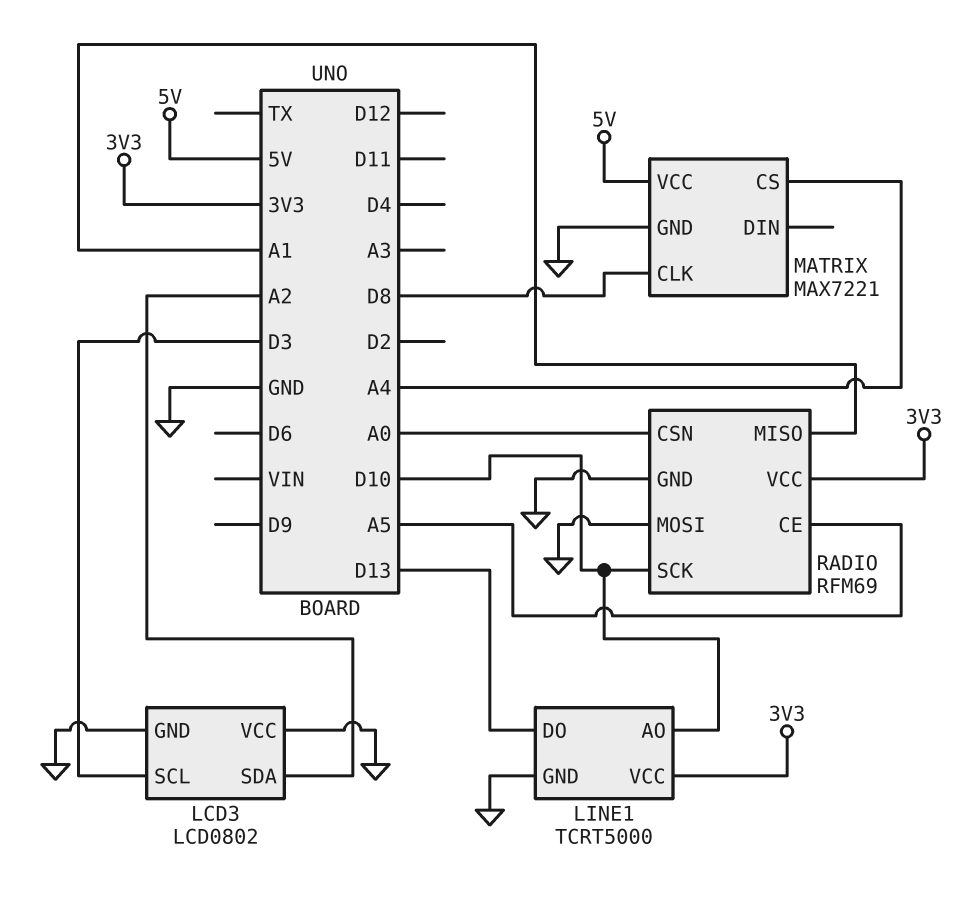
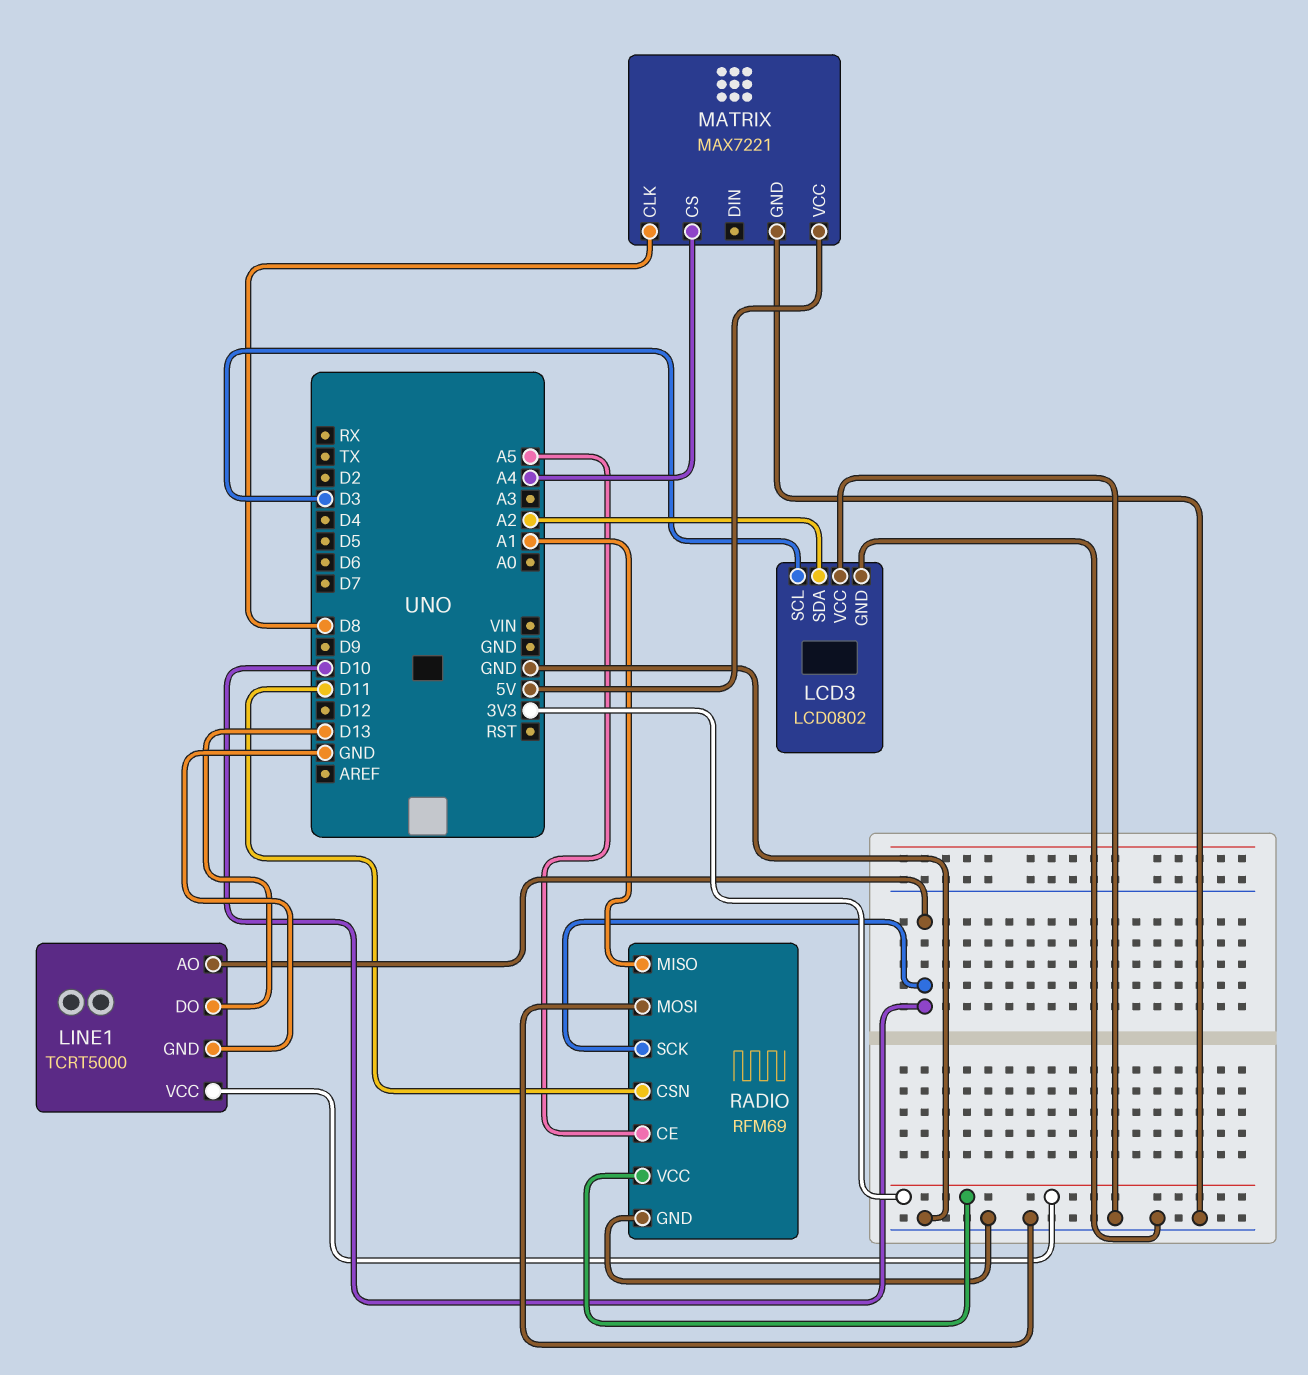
RADIO pin CSN: A0 -> D11

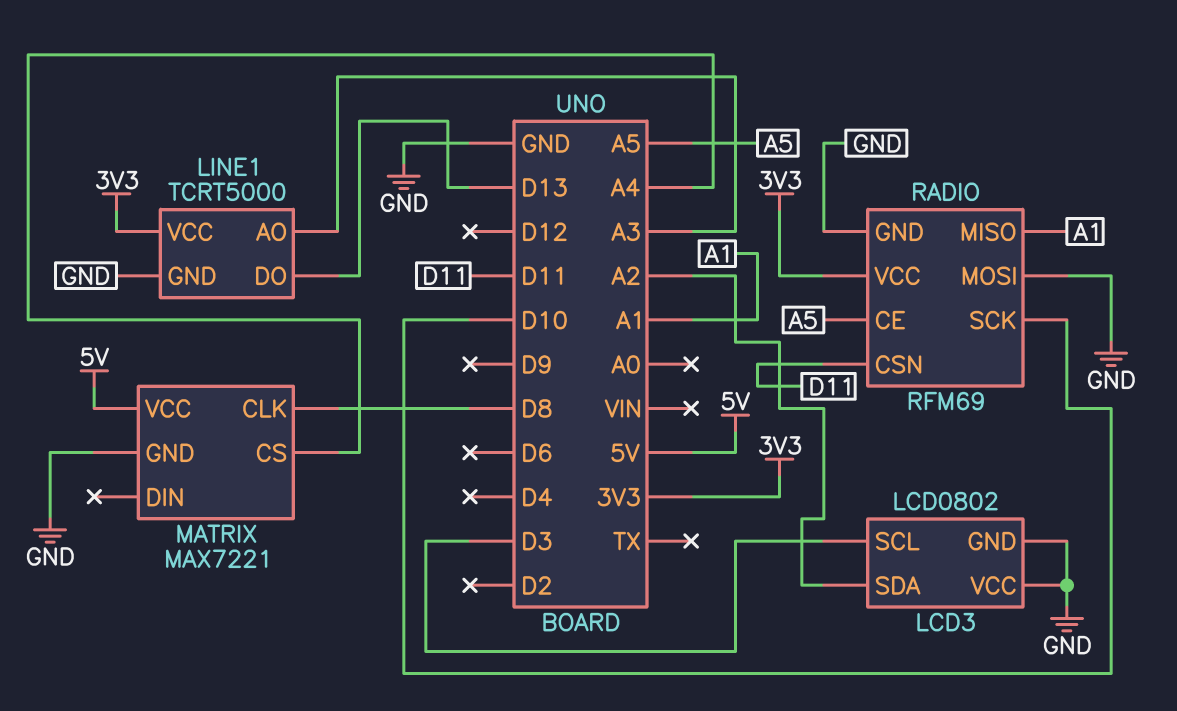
LINE1 pin AO: D10 -> A3

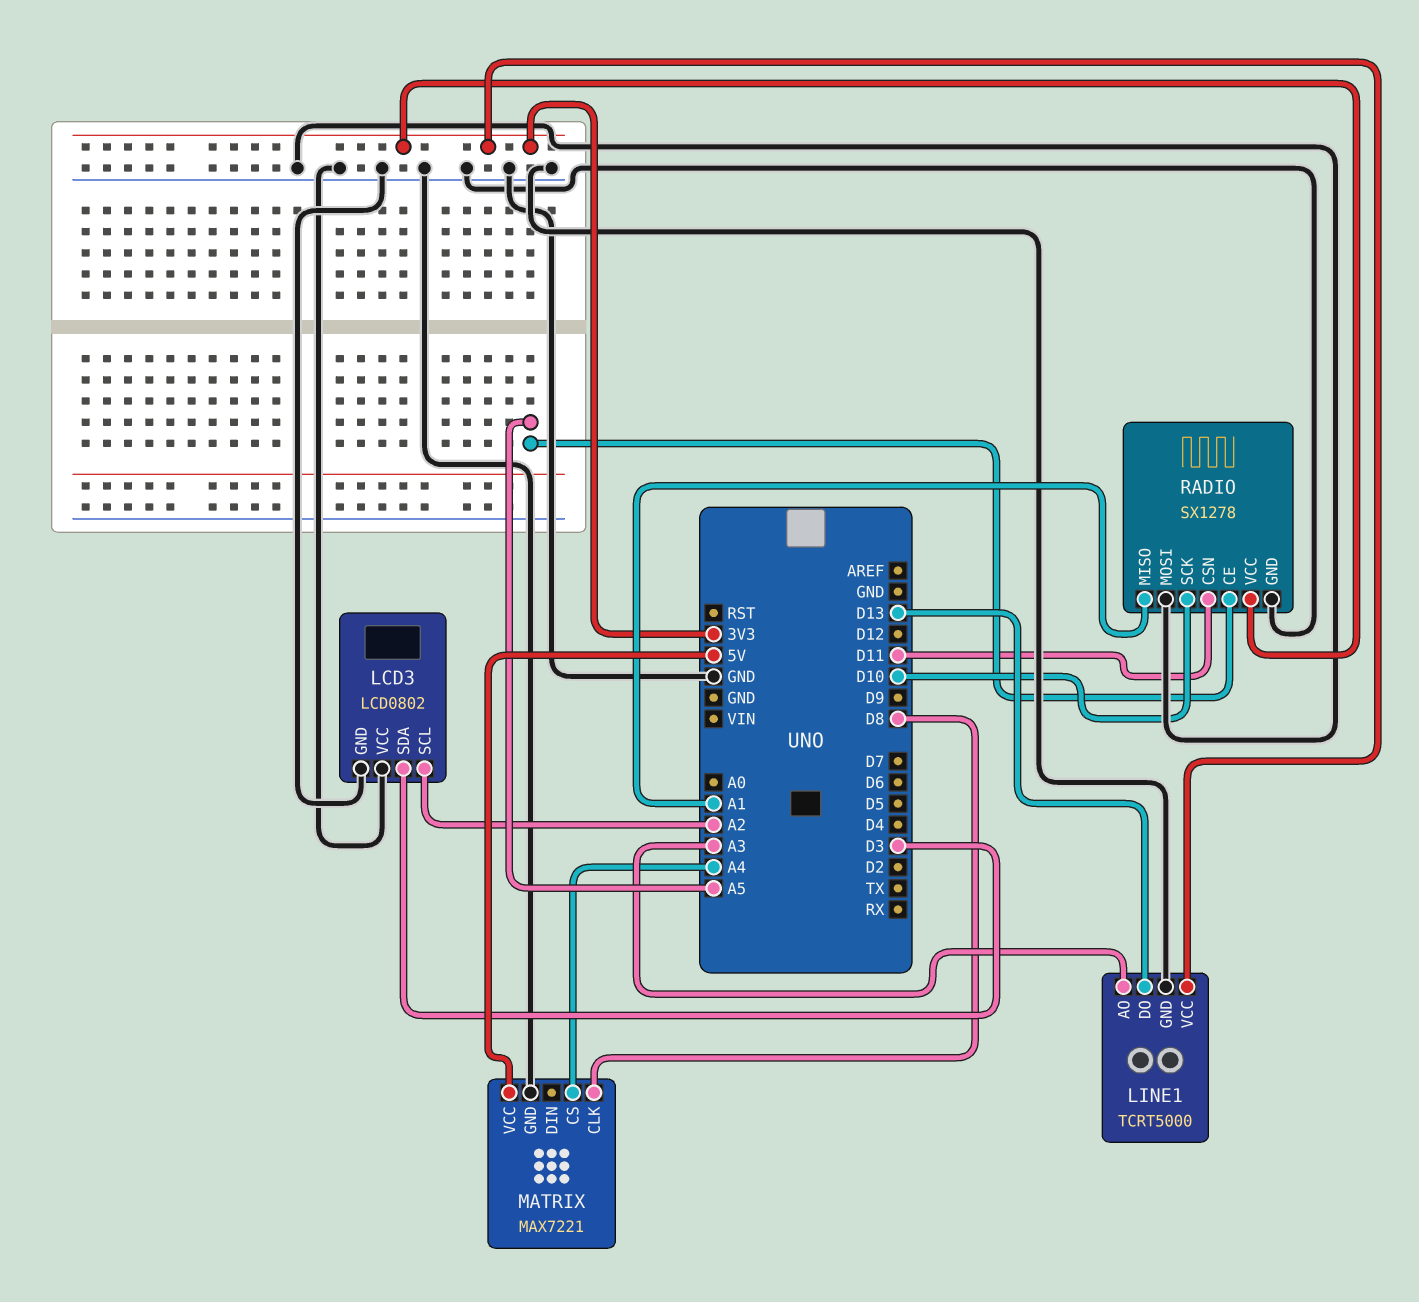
LCD3 pin SCL: D3 -> A2
LCD3 pin SDA: A2 -> D3
RADIO: RFM69 -> SX1278

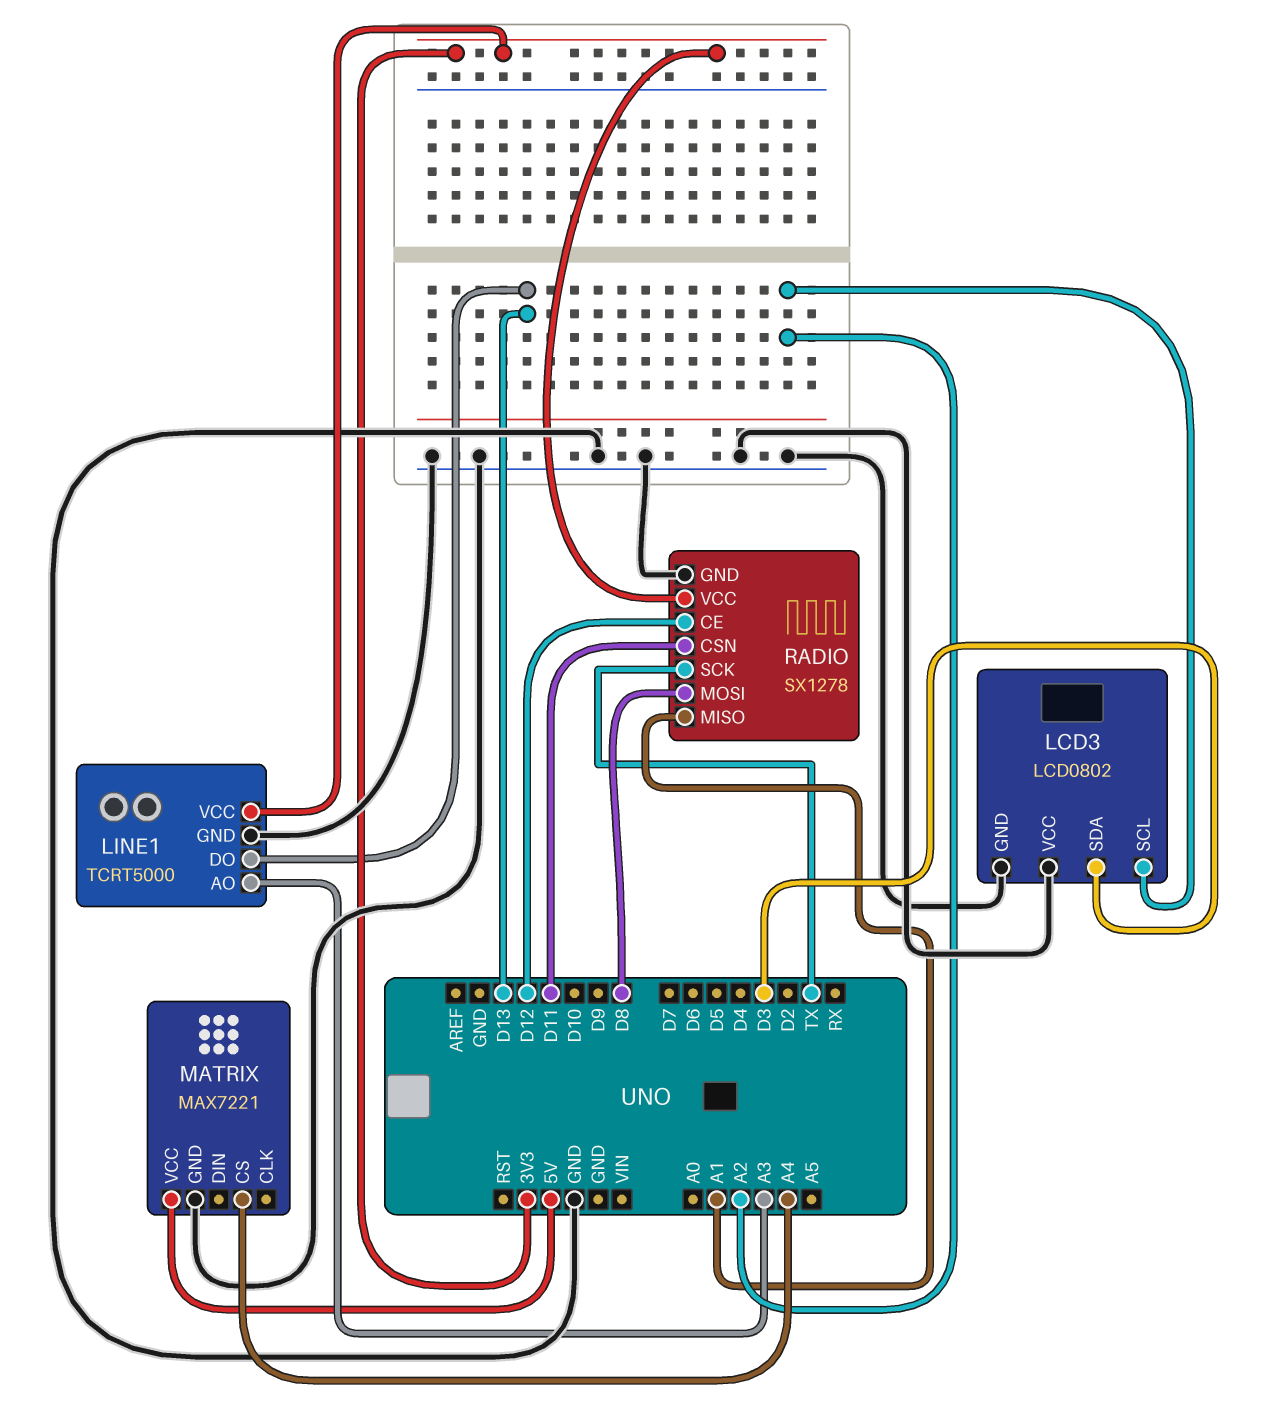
MATRIX pin CLK: D8 -> none
RADIO pin CE: A5 -> D12
RADIO pin MOSI: GND -> D8
RADIO pin SCK: D10 -> TX

